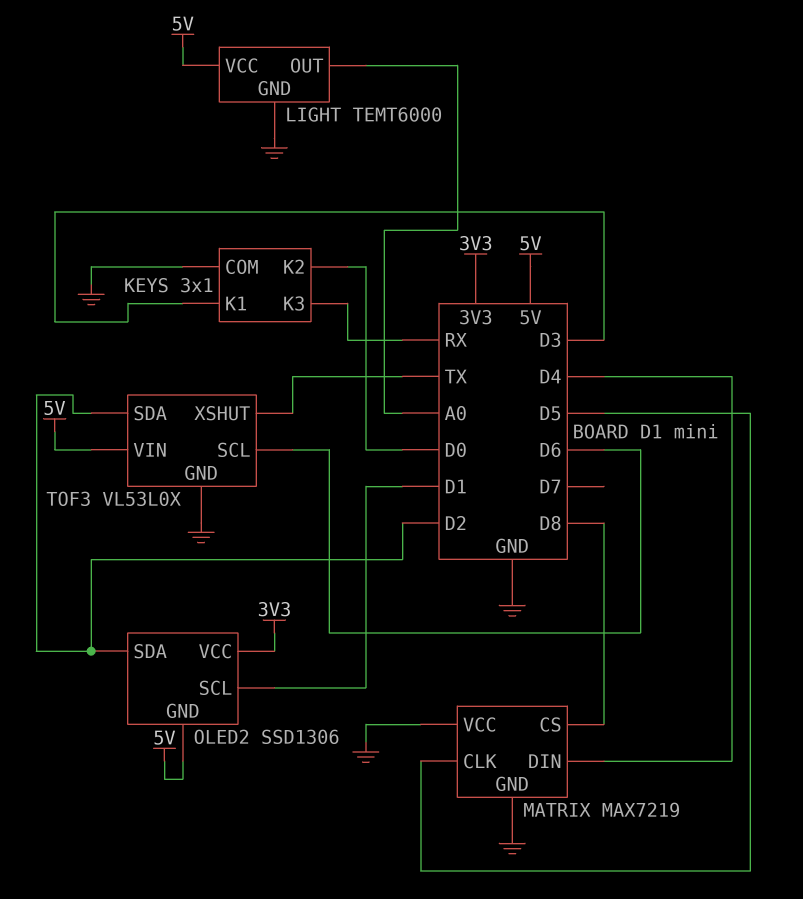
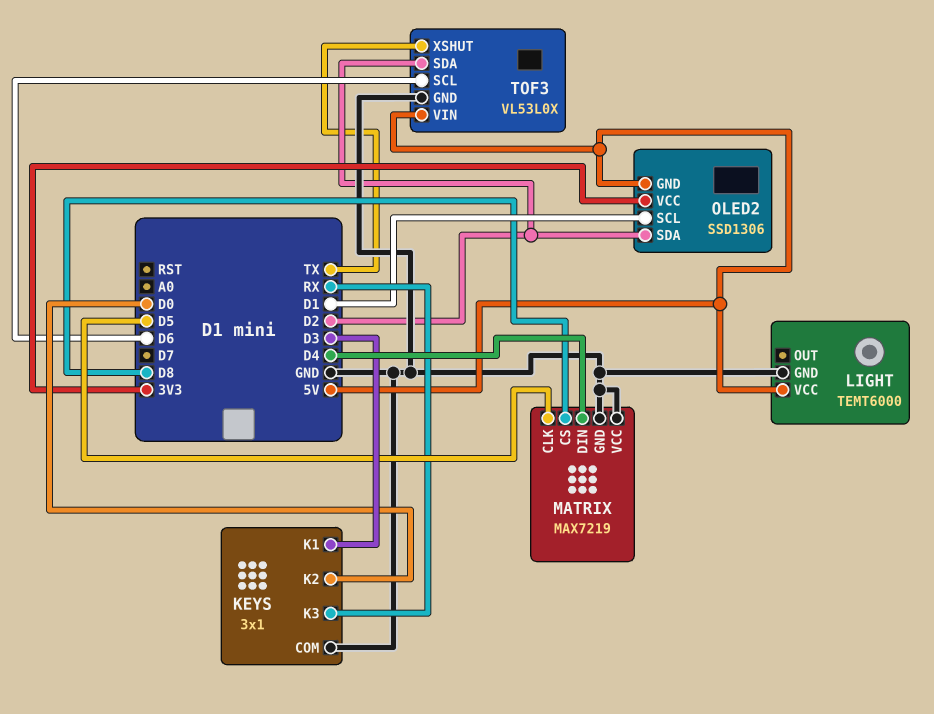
LIGHT pin OUT: A0 -> none

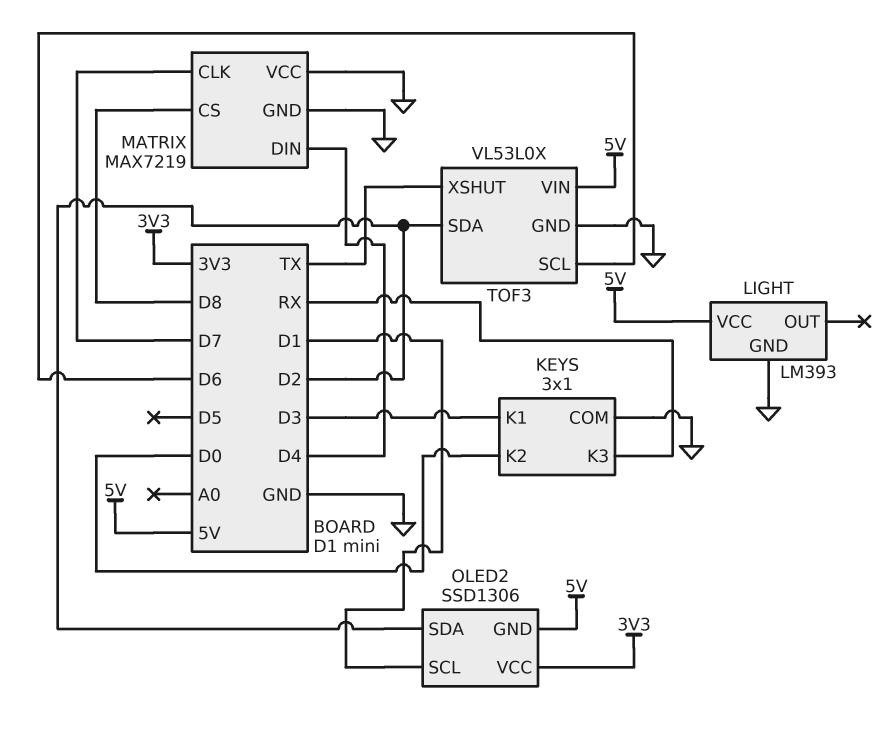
LIGHT: TEMT6000 -> LM393
MATRIX pin CLK: D5 -> D7

